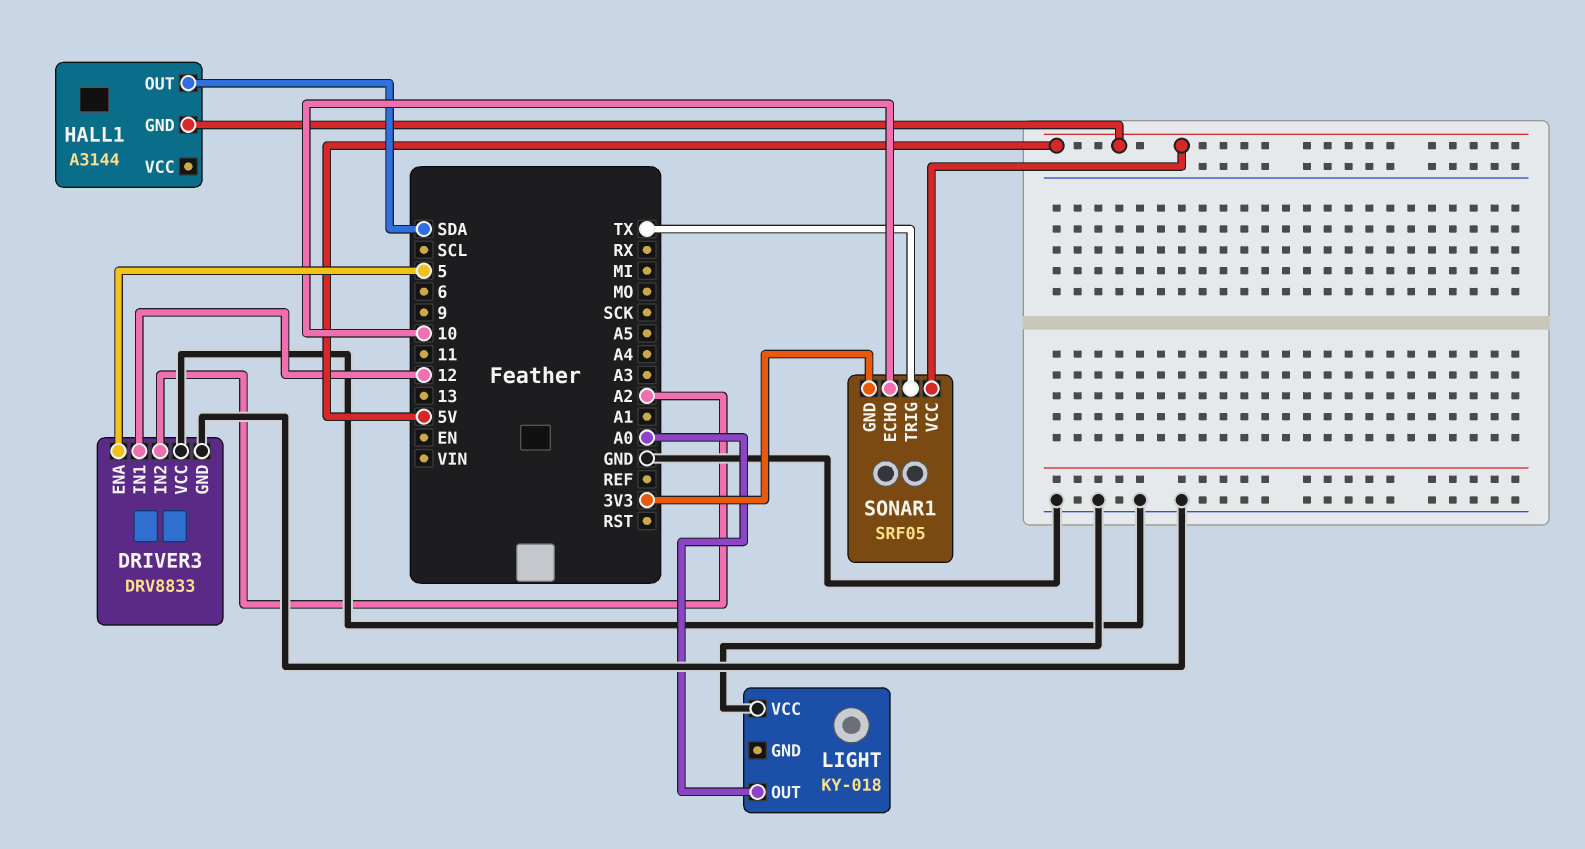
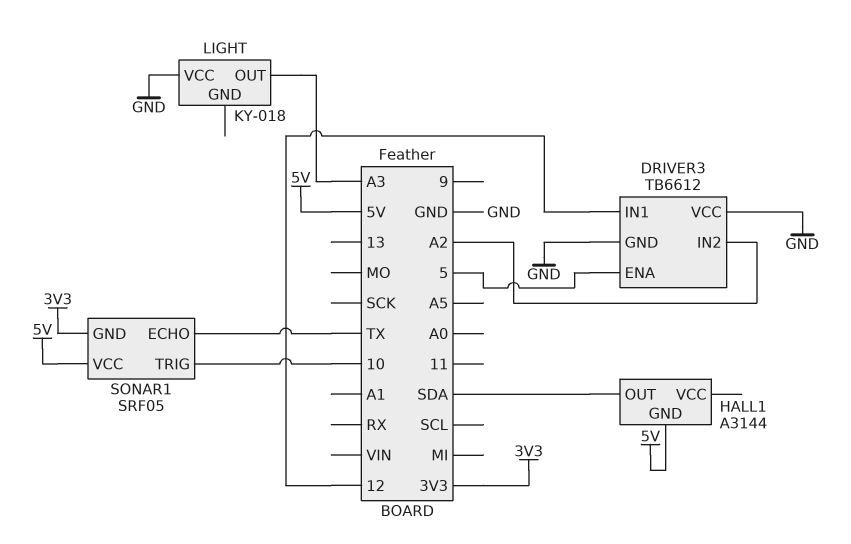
DRIVER3: DRV8833 -> TB6612
LIGHT pin OUT: A0 -> A3
SONAR1 pin ECHO: 10 -> TX
SONAR1 pin TRIG: TX -> 10

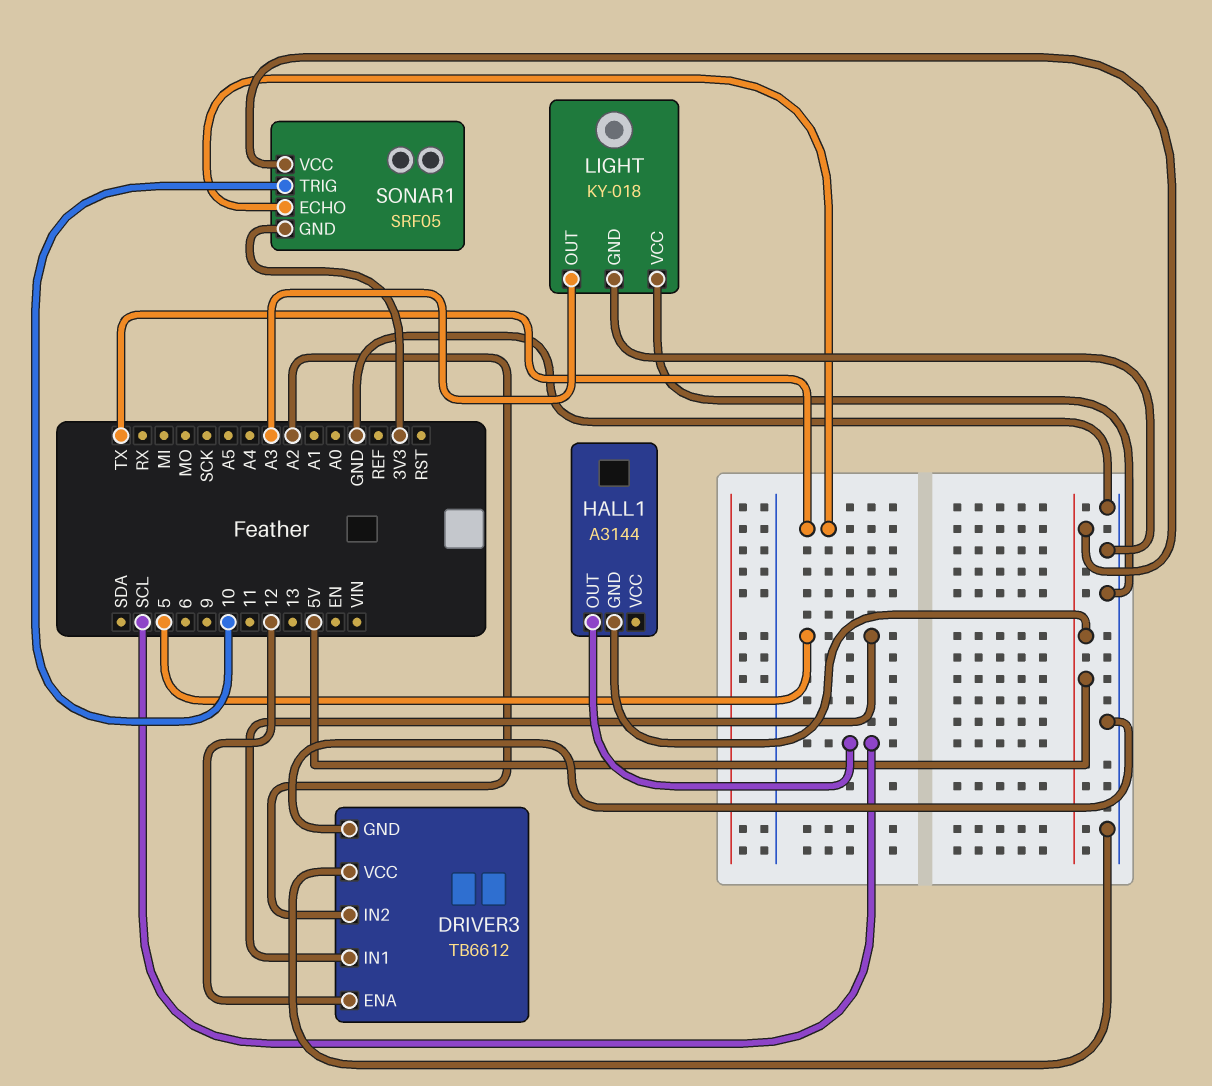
DRIVER3 pin ENA: 5 -> 12
DRIVER3 pin IN1: 12 -> 5
HALL1 pin OUT: SDA -> SCL
LIGHT pin GND: none -> GND

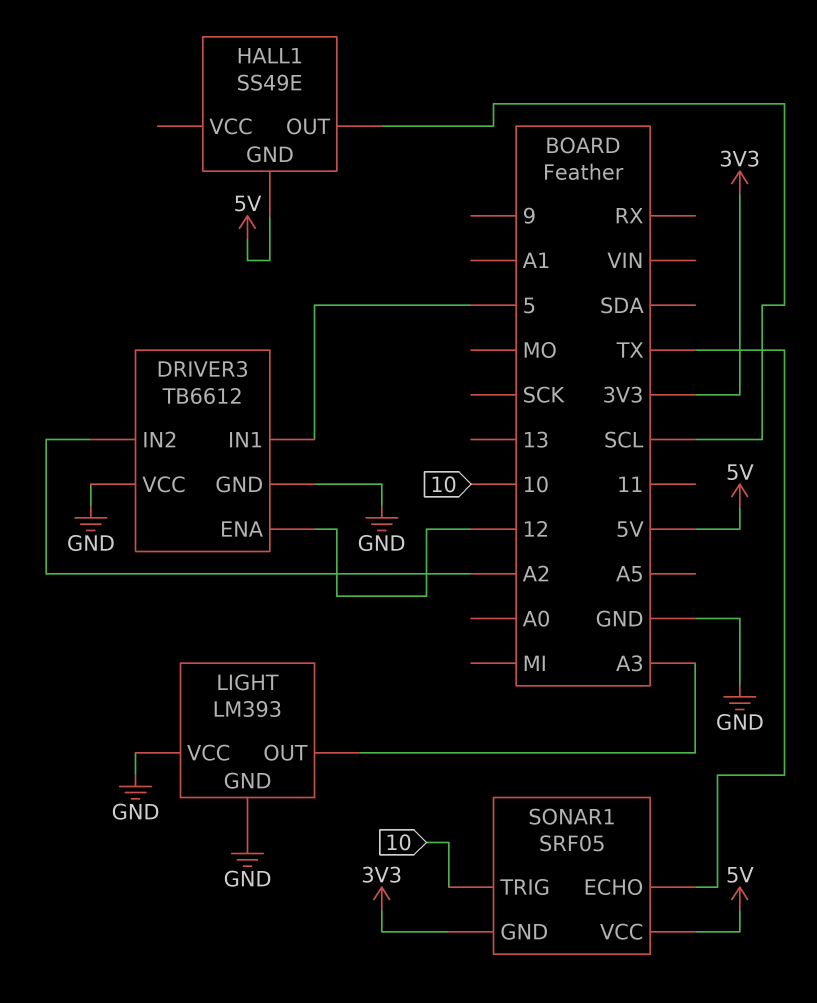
HALL1: A3144 -> SS49E
LIGHT: KY-018 -> LM393

